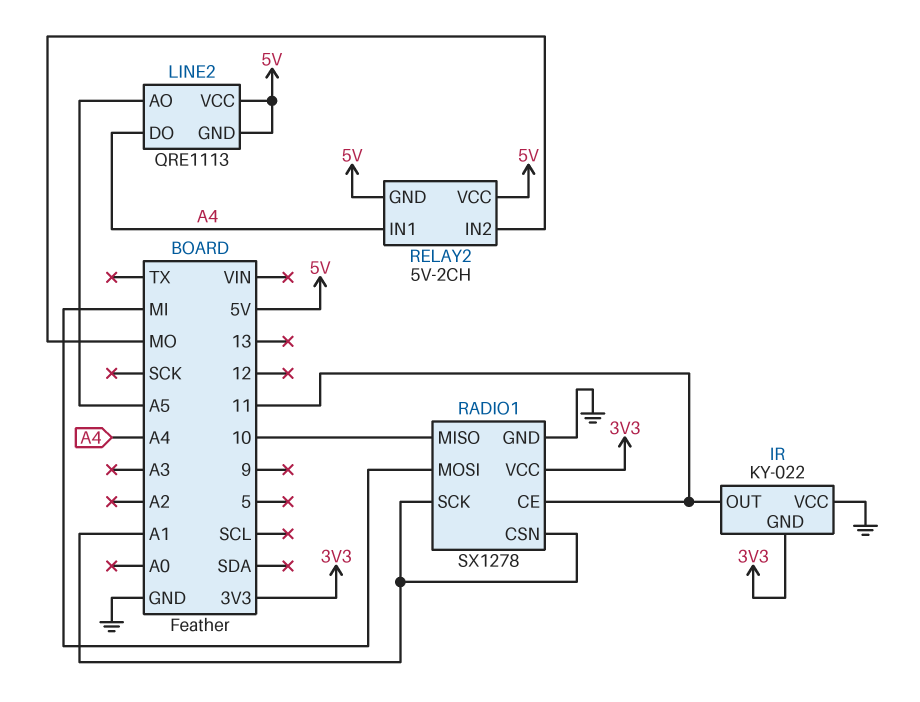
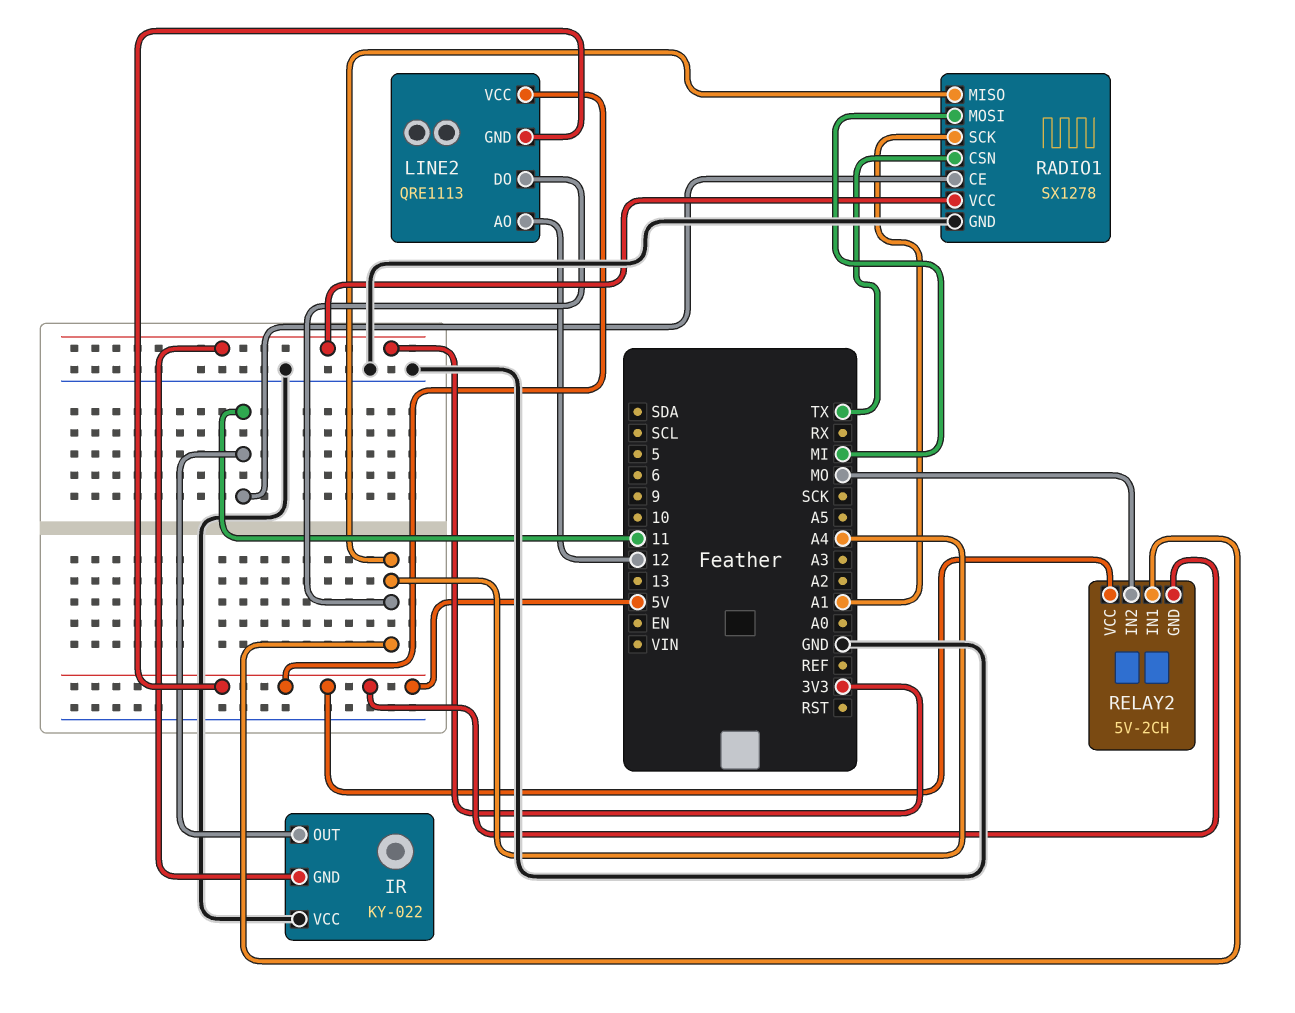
LINE2 pin AO: A5 -> 12
RADIO1 pin CSN: A1 -> TX
RADIO1 pin MISO: 10 -> A4

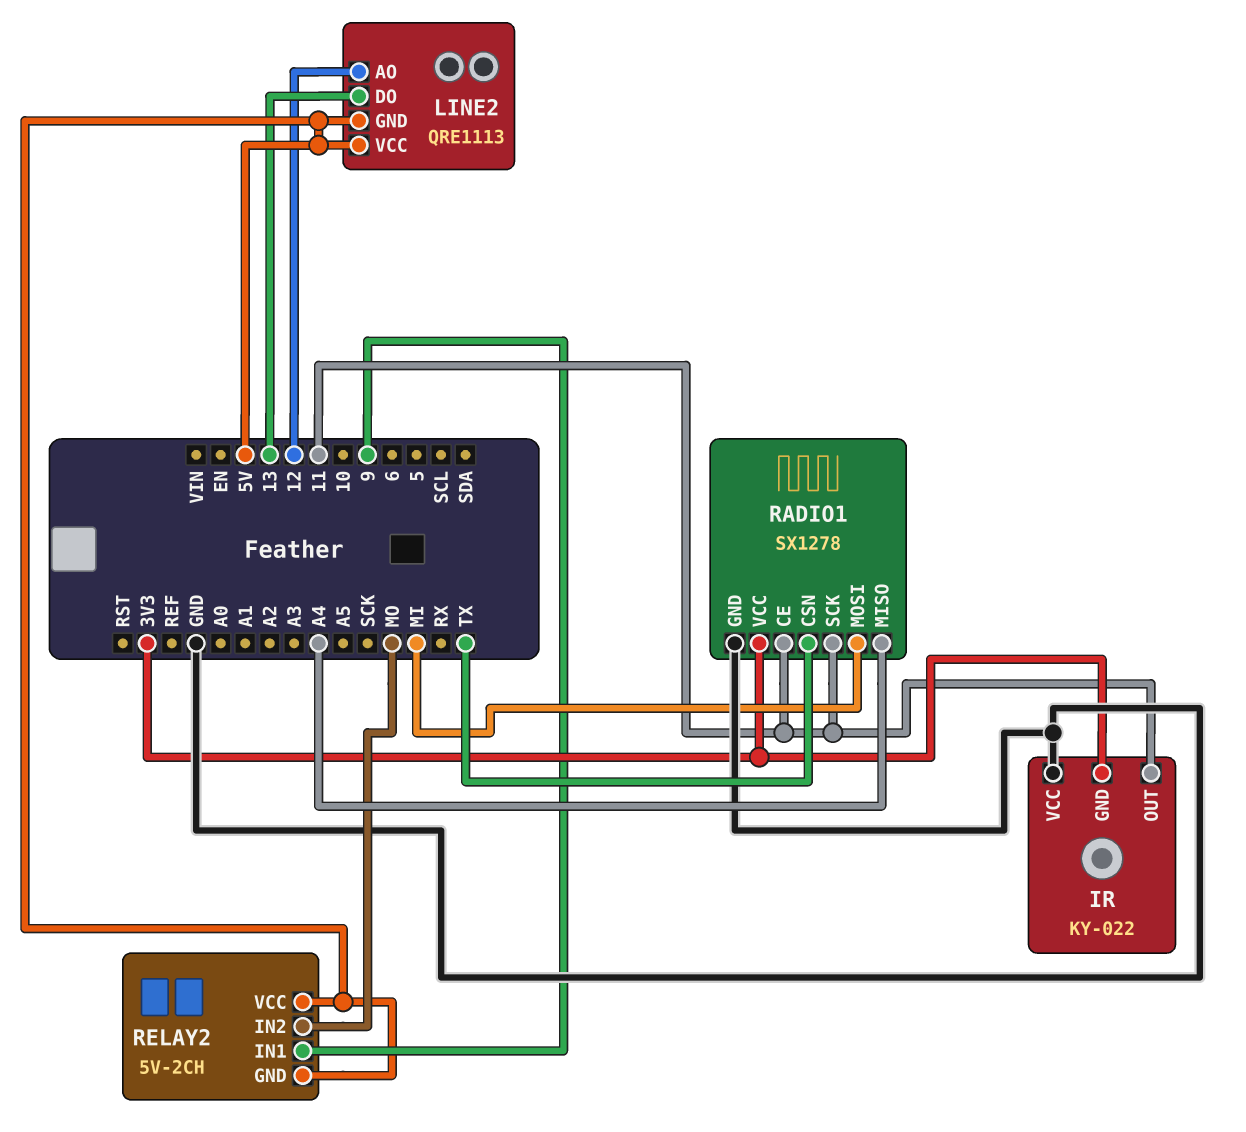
LINE2 pin DO: A4 -> 13
RADIO1 pin SCK: A1 -> 11
RELAY2 pin IN1: A4 -> 9

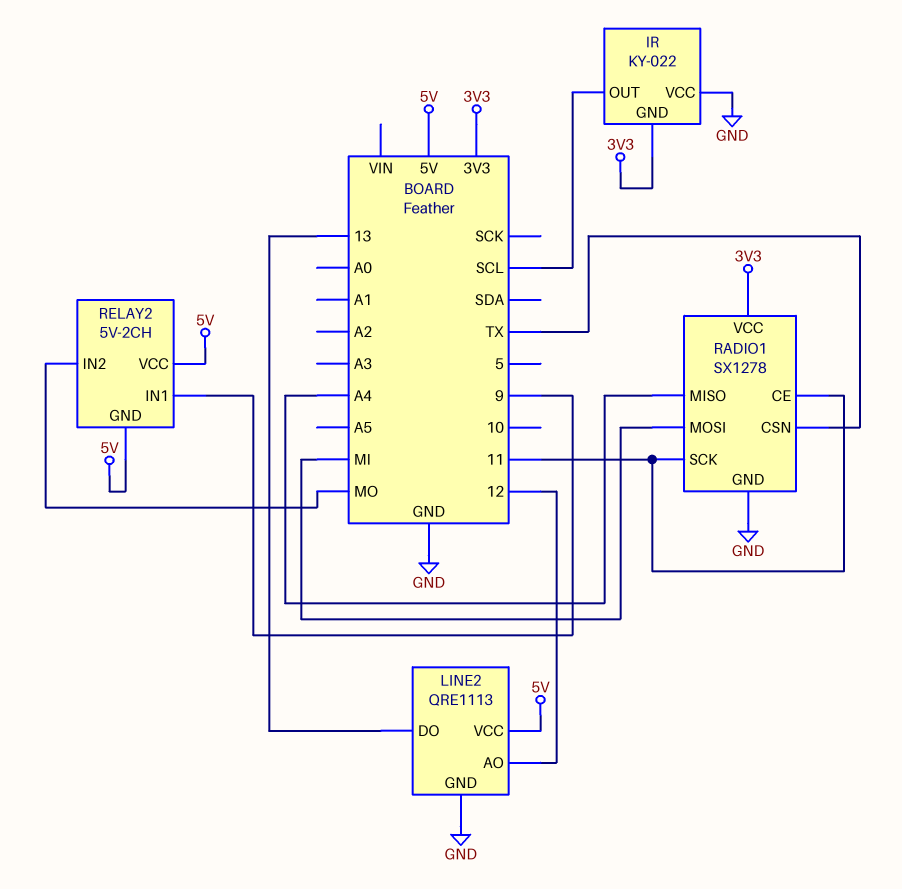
IR pin OUT: 11 -> SCL
LINE2 pin GND: 5V -> GND

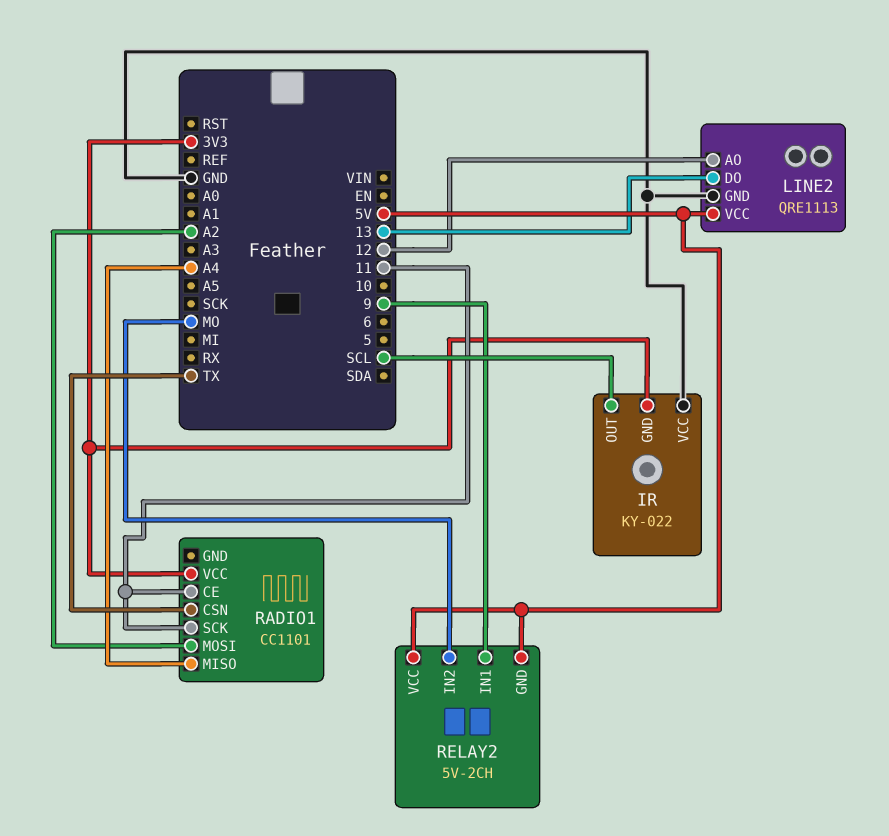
RADIO1: SX1278 -> CC1101
RADIO1 pin GND: GND -> none
RADIO1 pin MOSI: MI -> A2

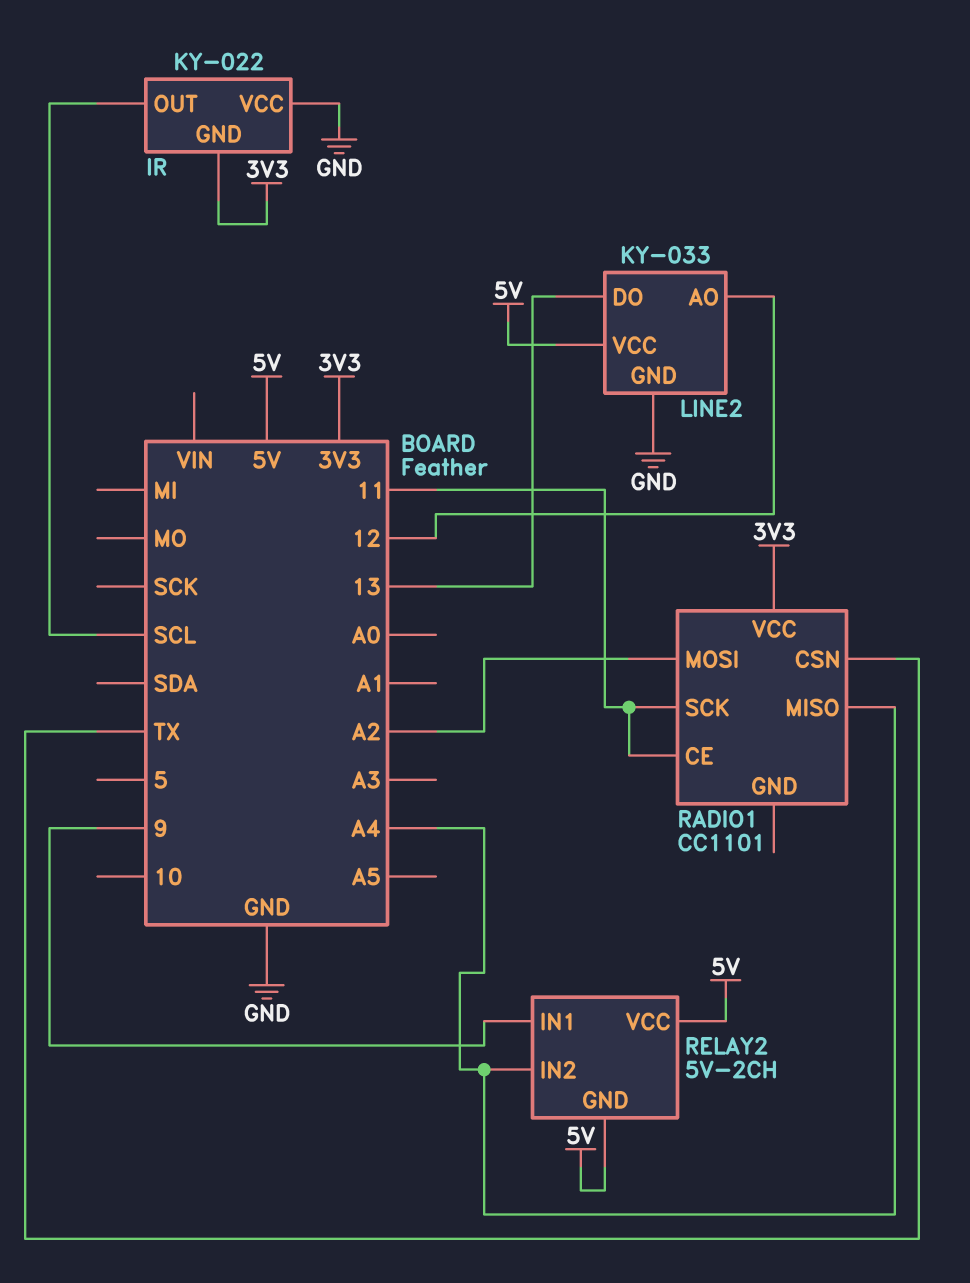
LINE2: QRE1113 -> KY-033
RELAY2 pin IN2: MO -> A4

